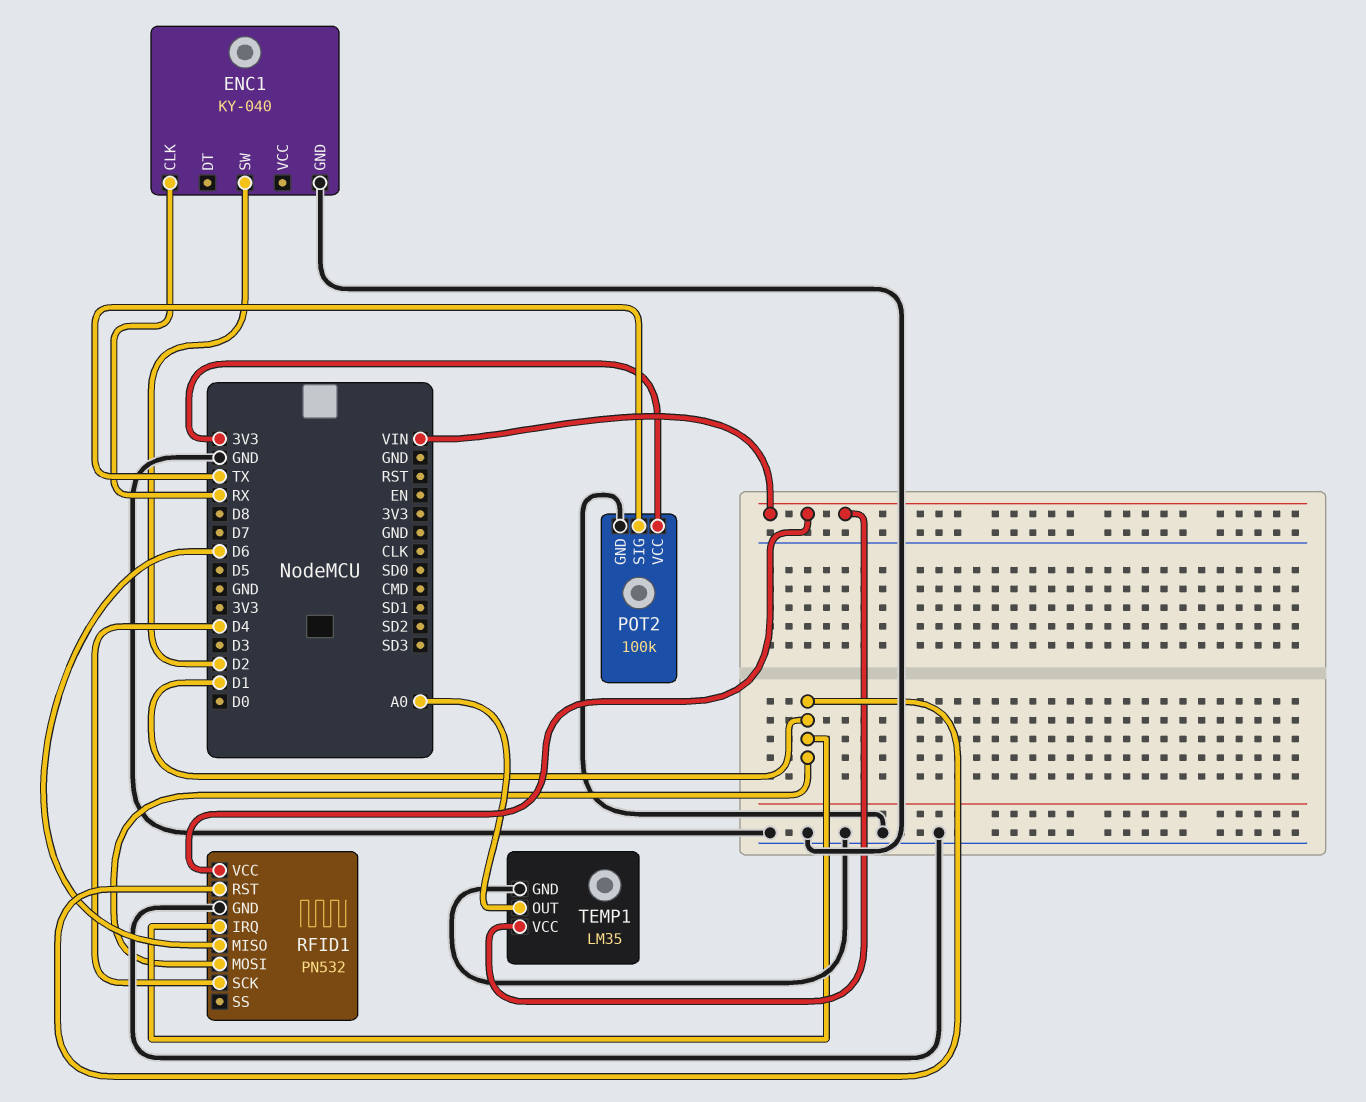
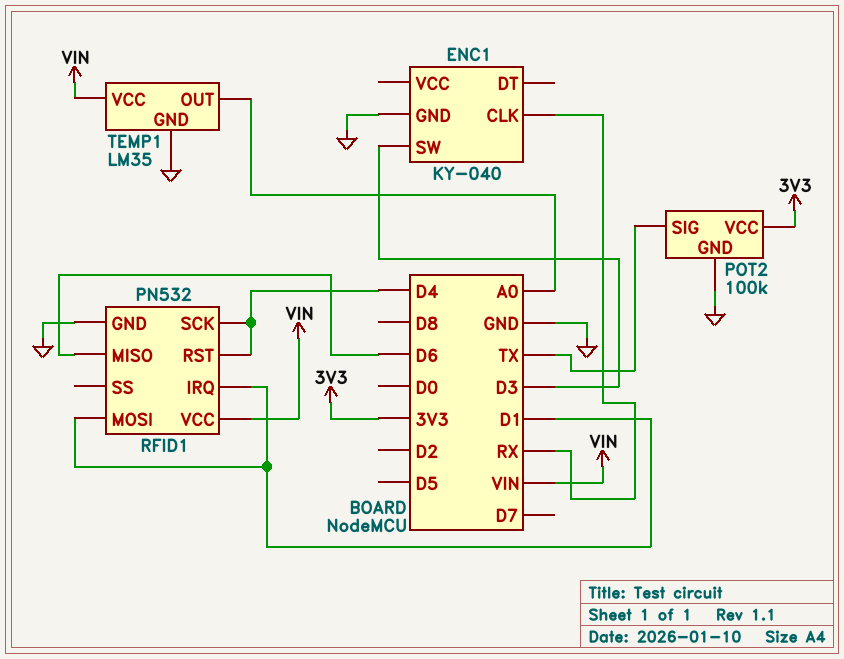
ENC1 pin SW: D2 -> D3
RFID1 pin RST: D1 -> D4

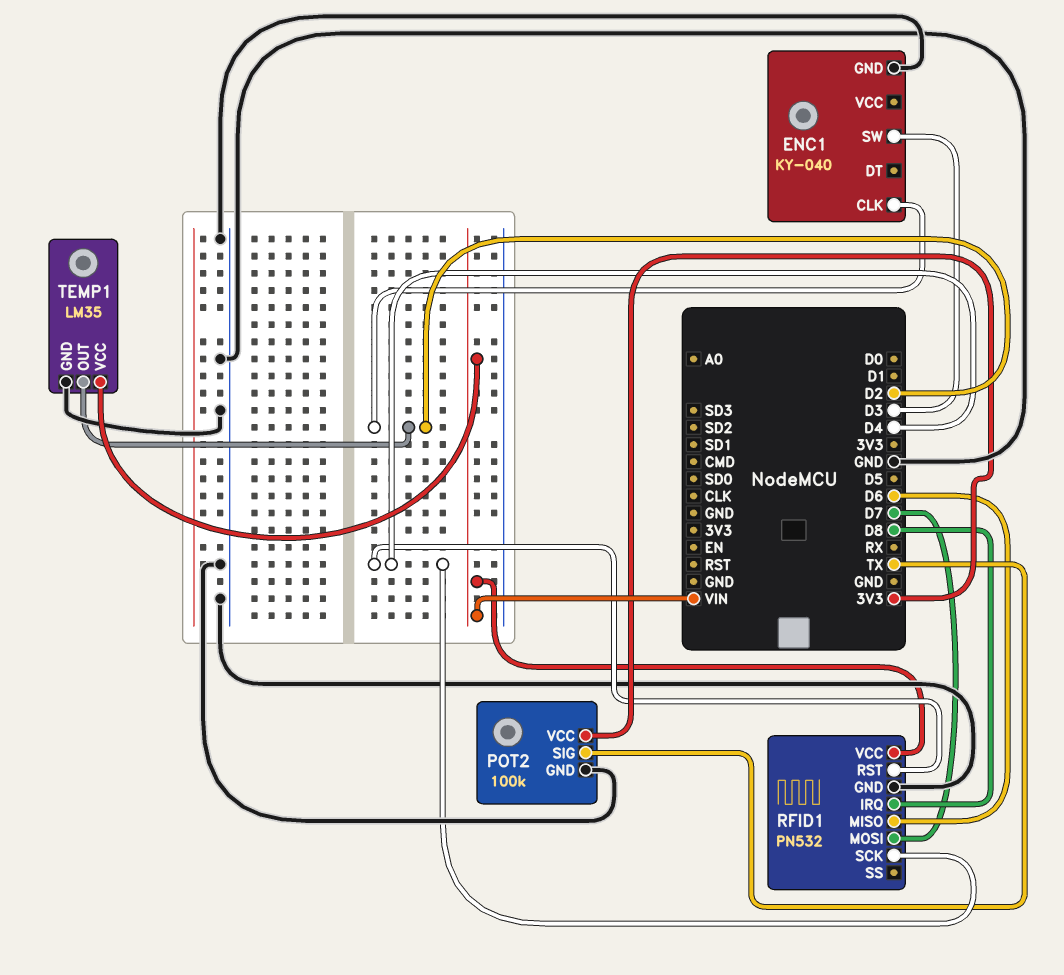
ENC1 pin CLK: RX -> D2
RFID1 pin IRQ: D1 -> D8
RFID1 pin MOSI: D1 -> D7
TEMP1 pin OUT: A0 -> D2

